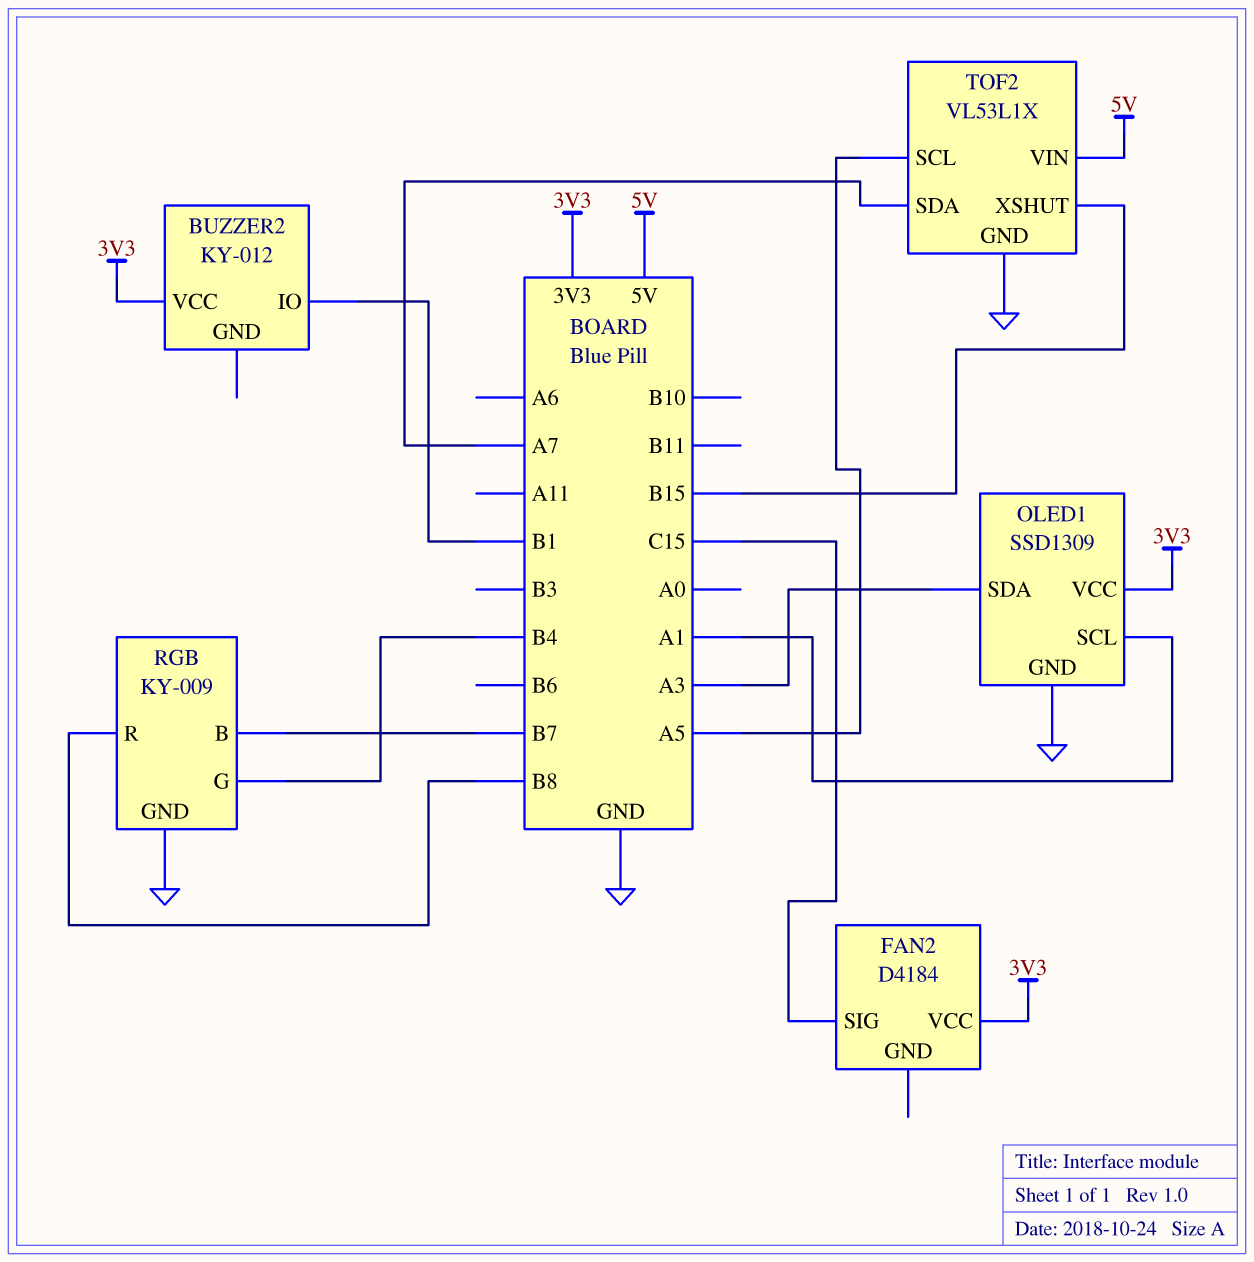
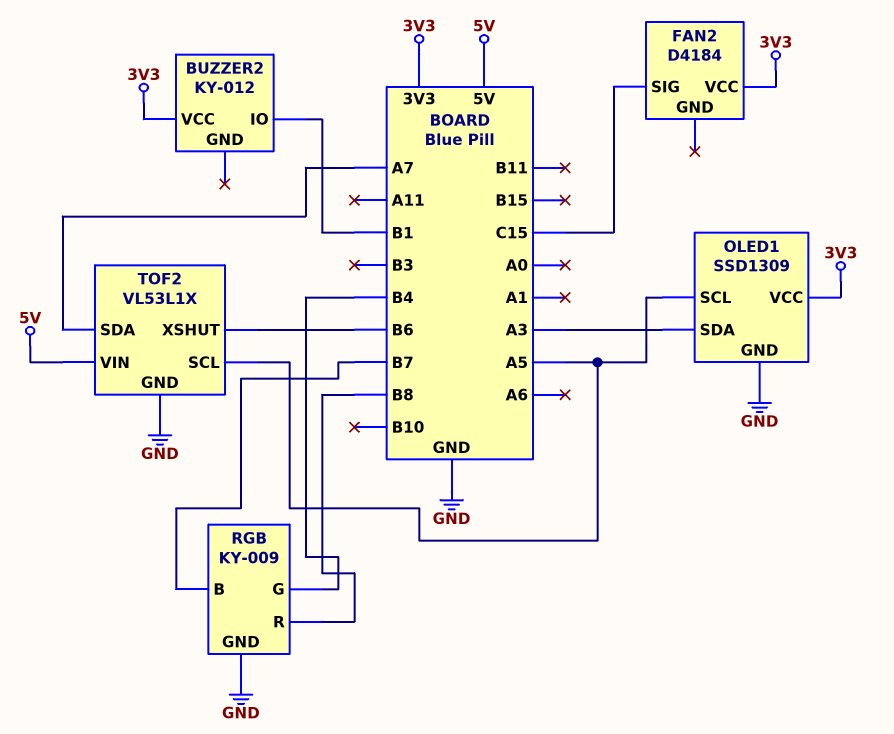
OLED1 pin SCL: A1 -> A5
TOF2 pin XSHUT: B15 -> B6

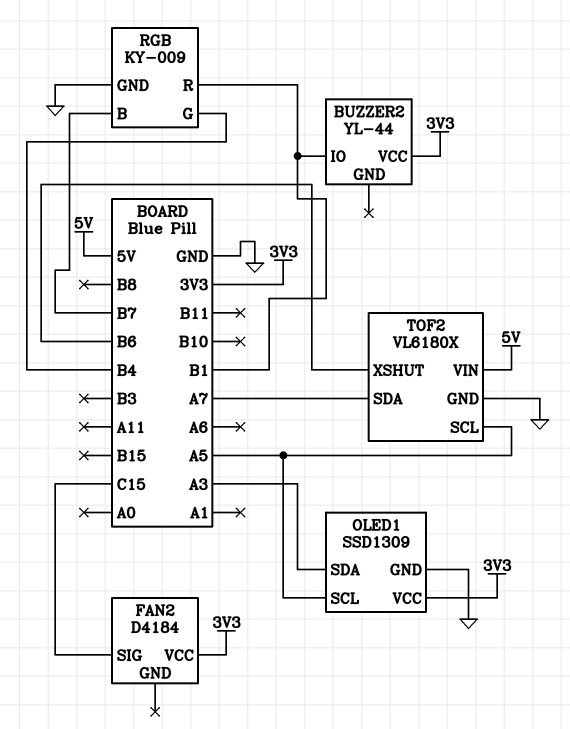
BUZZER2: KY-012 -> YL-44
RGB pin R: B8 -> B1
TOF2: VL53L1X -> VL6180X

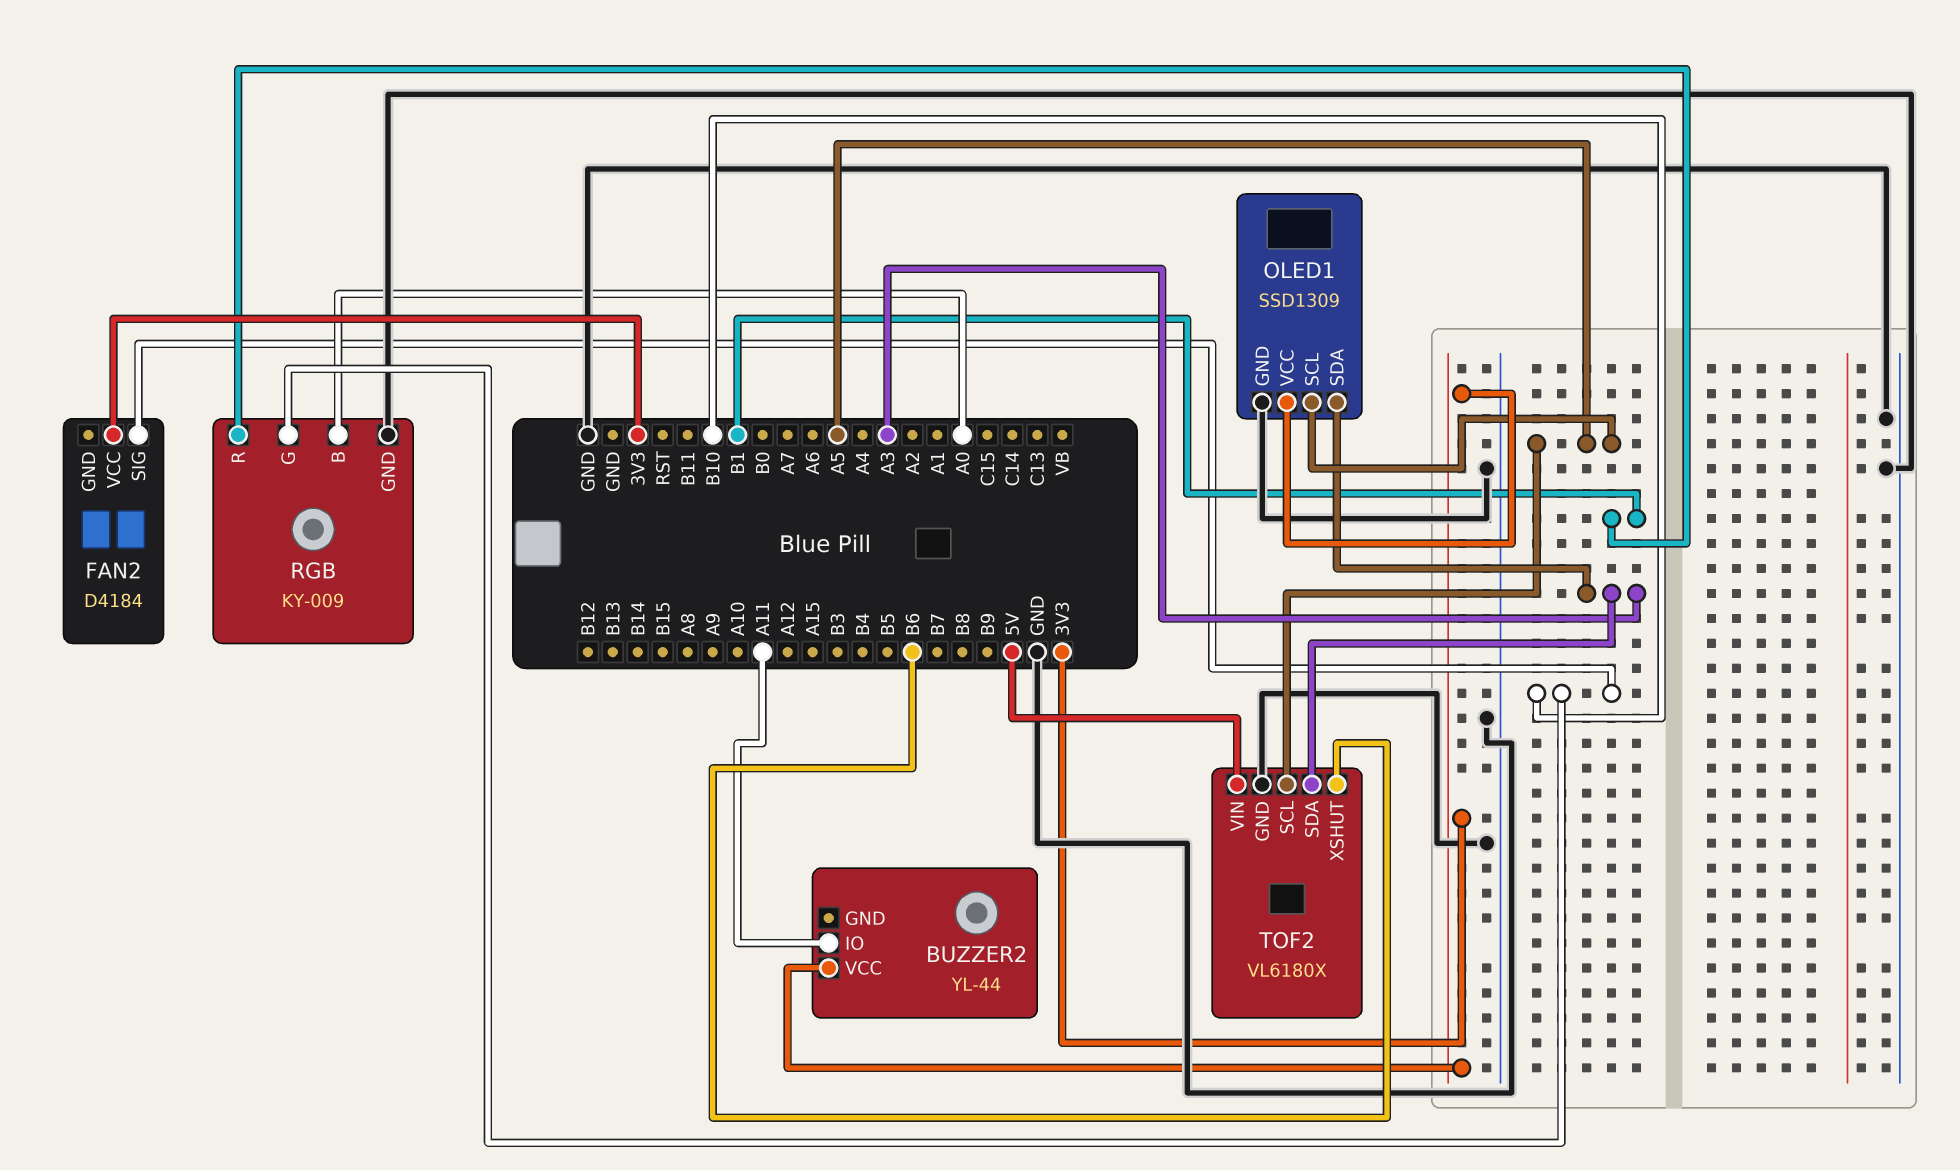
BUZZER2 pin IO: B1 -> A11
FAN2 pin SIG: C15 -> B10
RGB pin B: B7 -> A0
RGB pin G: B4 -> B10
TOF2 pin SDA: A7 -> A3

